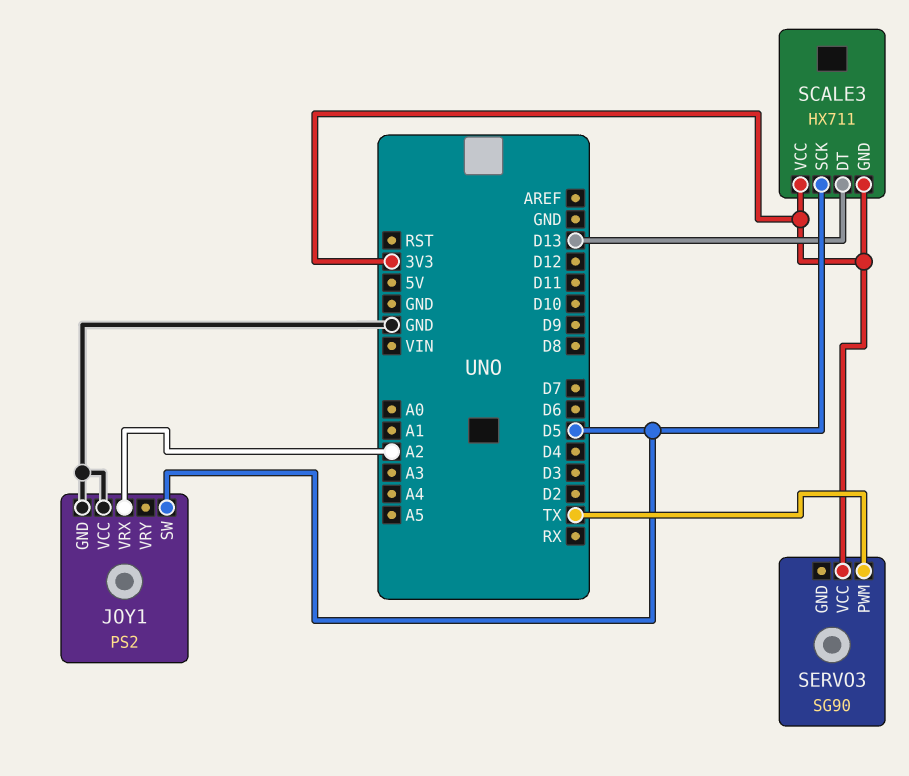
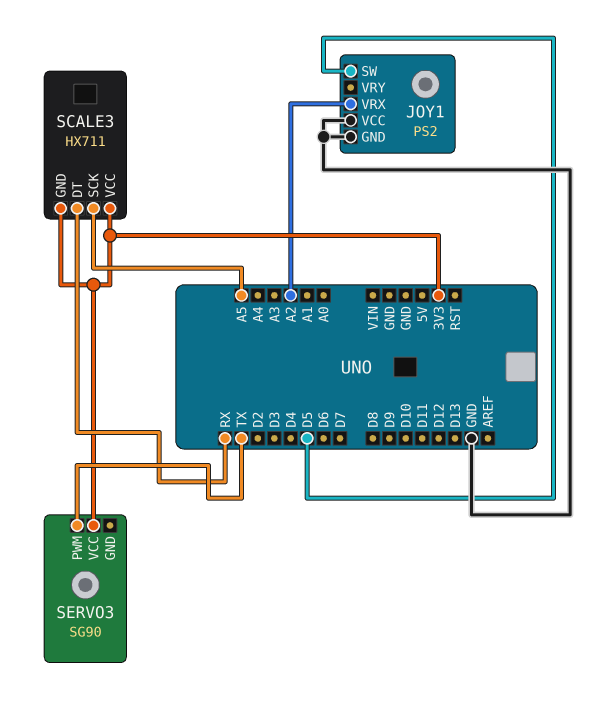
SCALE3 pin DT: D13 -> RX
SCALE3 pin SCK: D5 -> A5

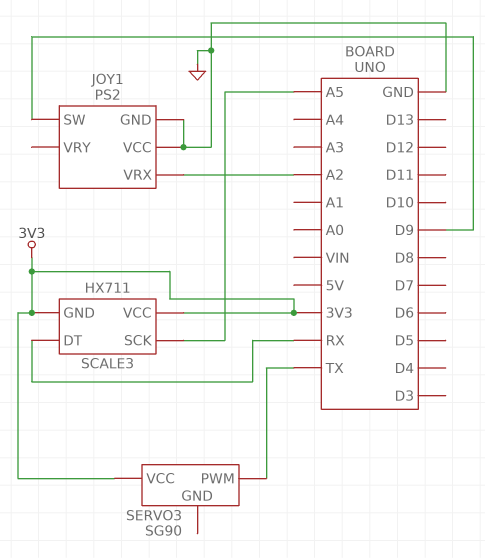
JOY1 pin SW: D5 -> D9

